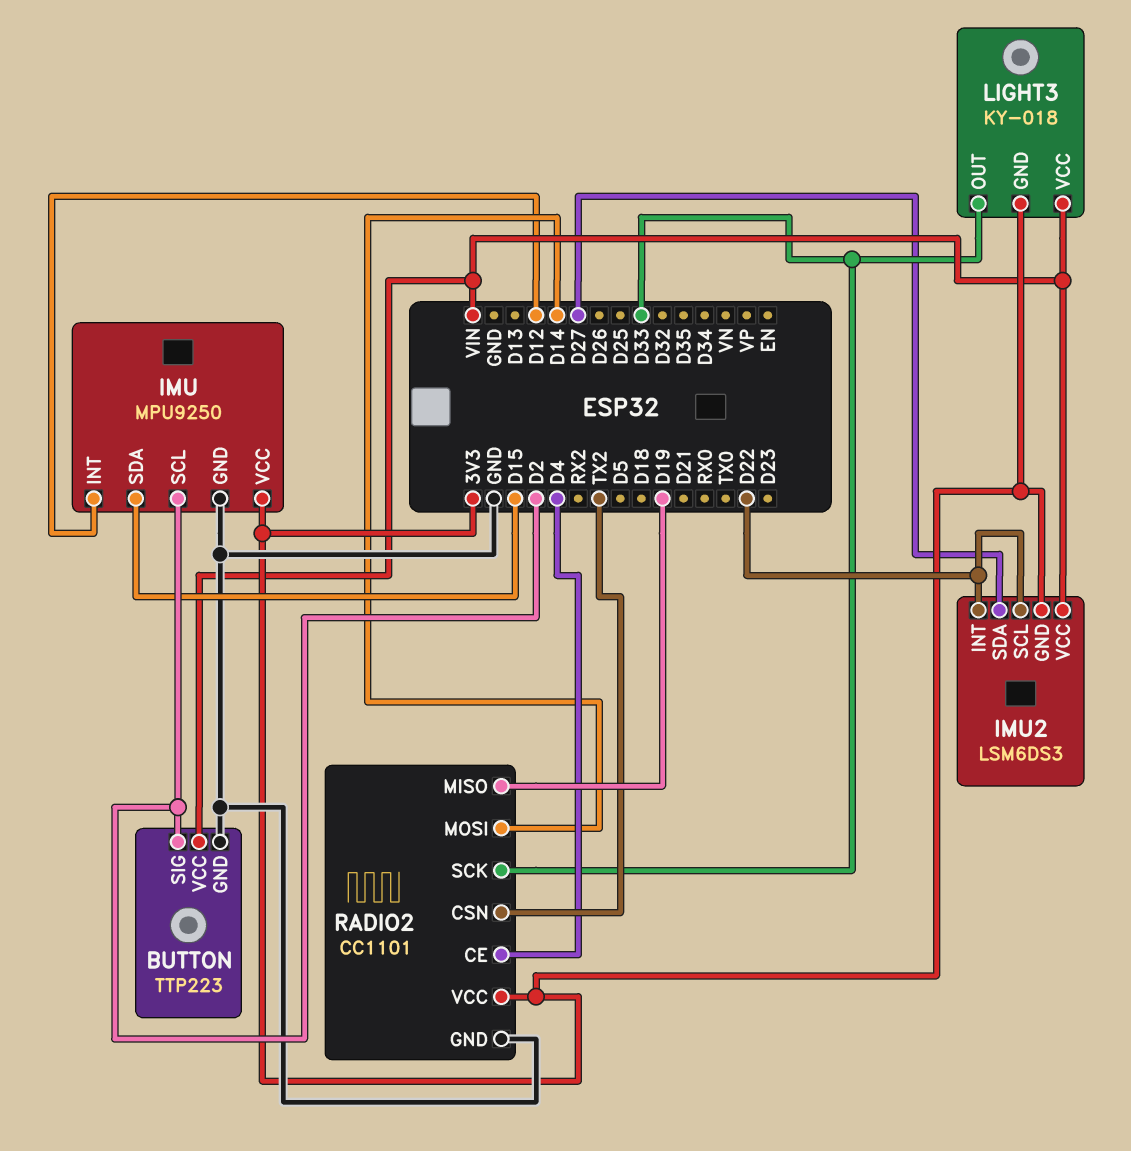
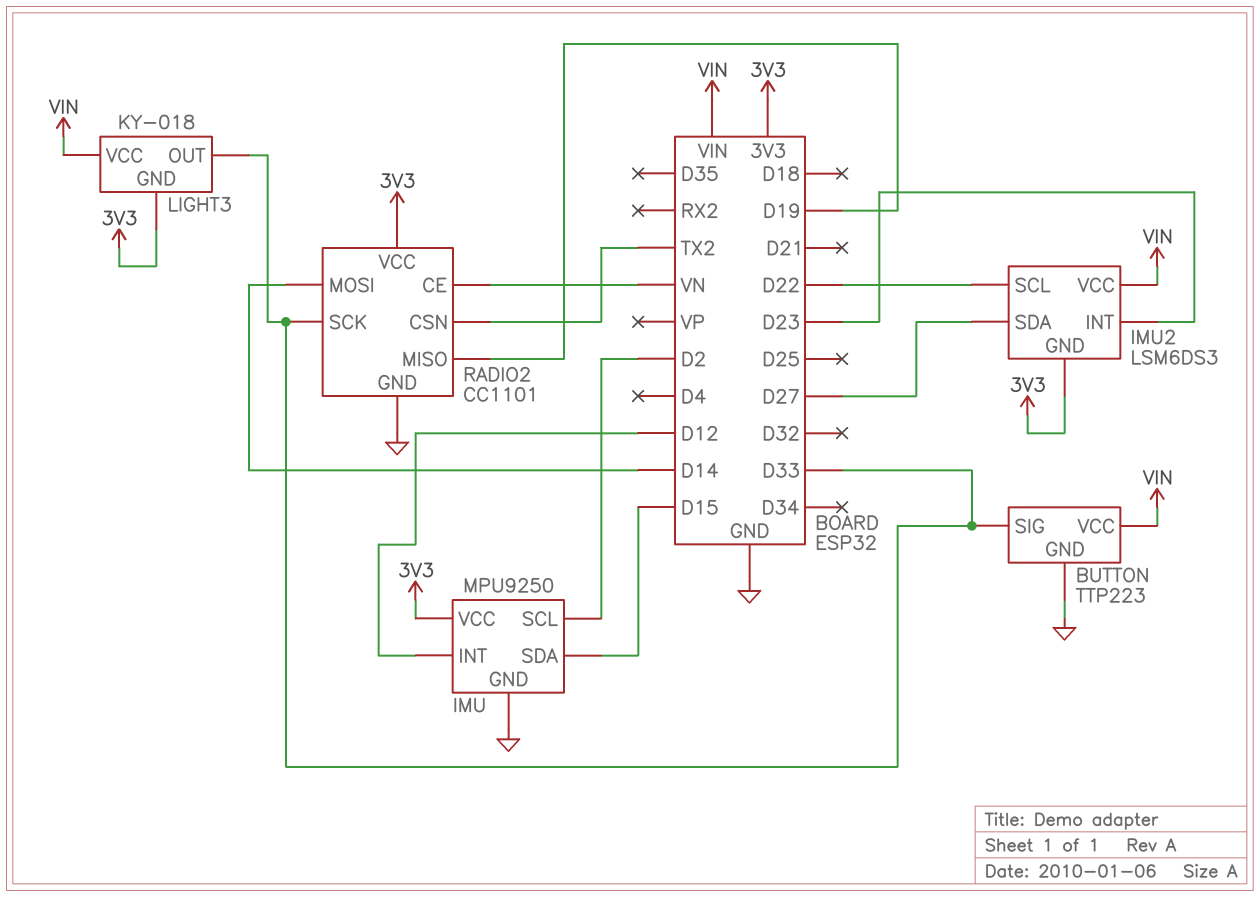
BUTTON pin SIG: D2 -> D33
IMU2 pin INT: D22 -> D23
RADIO2 pin CE: D4 -> VN

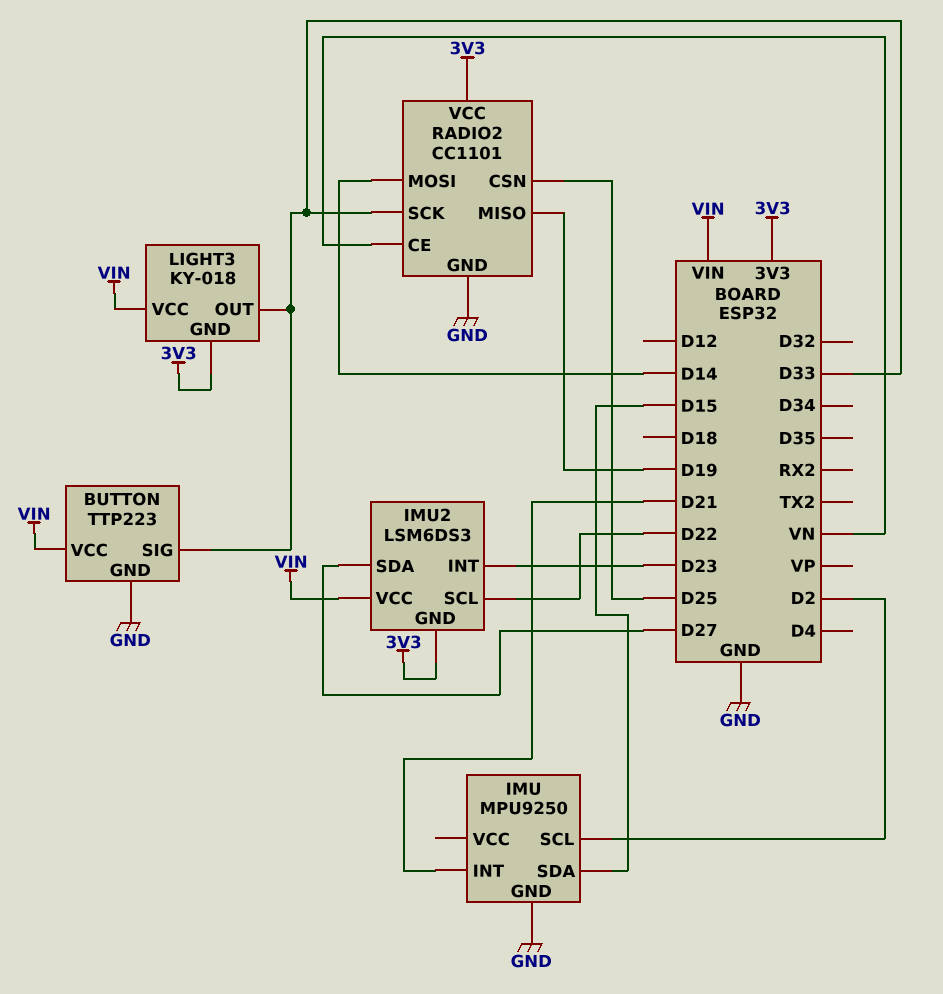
IMU pin INT: D12 -> D21
IMU pin VCC: 3V3 -> none
RADIO2 pin CSN: TX2 -> D25

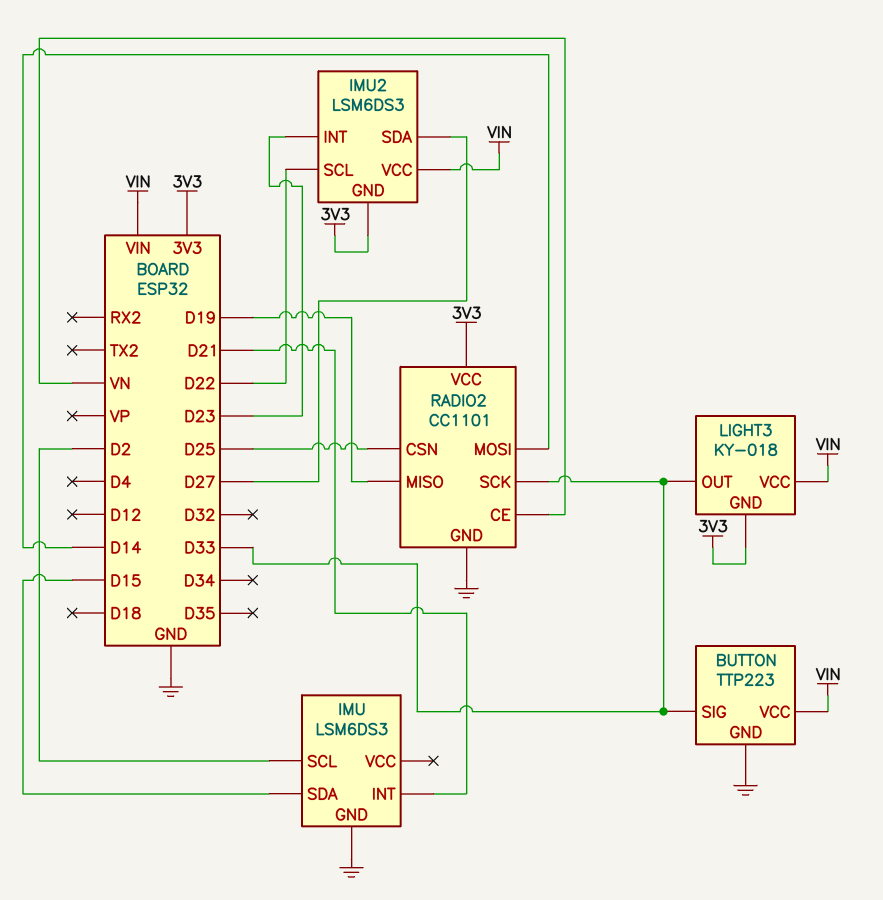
IMU: MPU9250 -> LSM6DS3

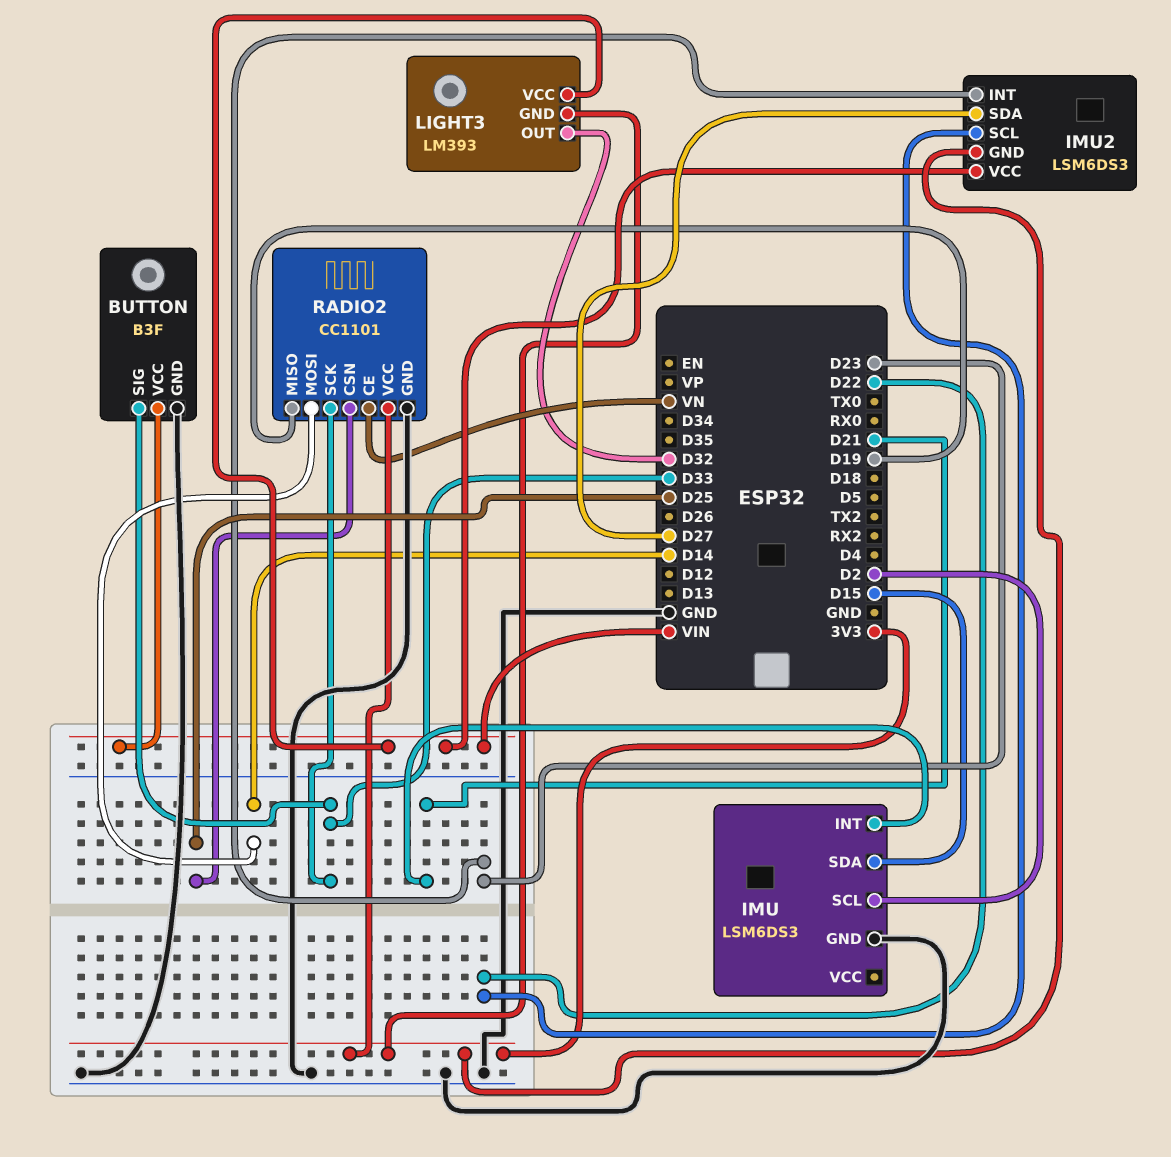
BUTTON: TTP223 -> B3F
LIGHT3: KY-018 -> LM393
LIGHT3 pin OUT: D33 -> D32

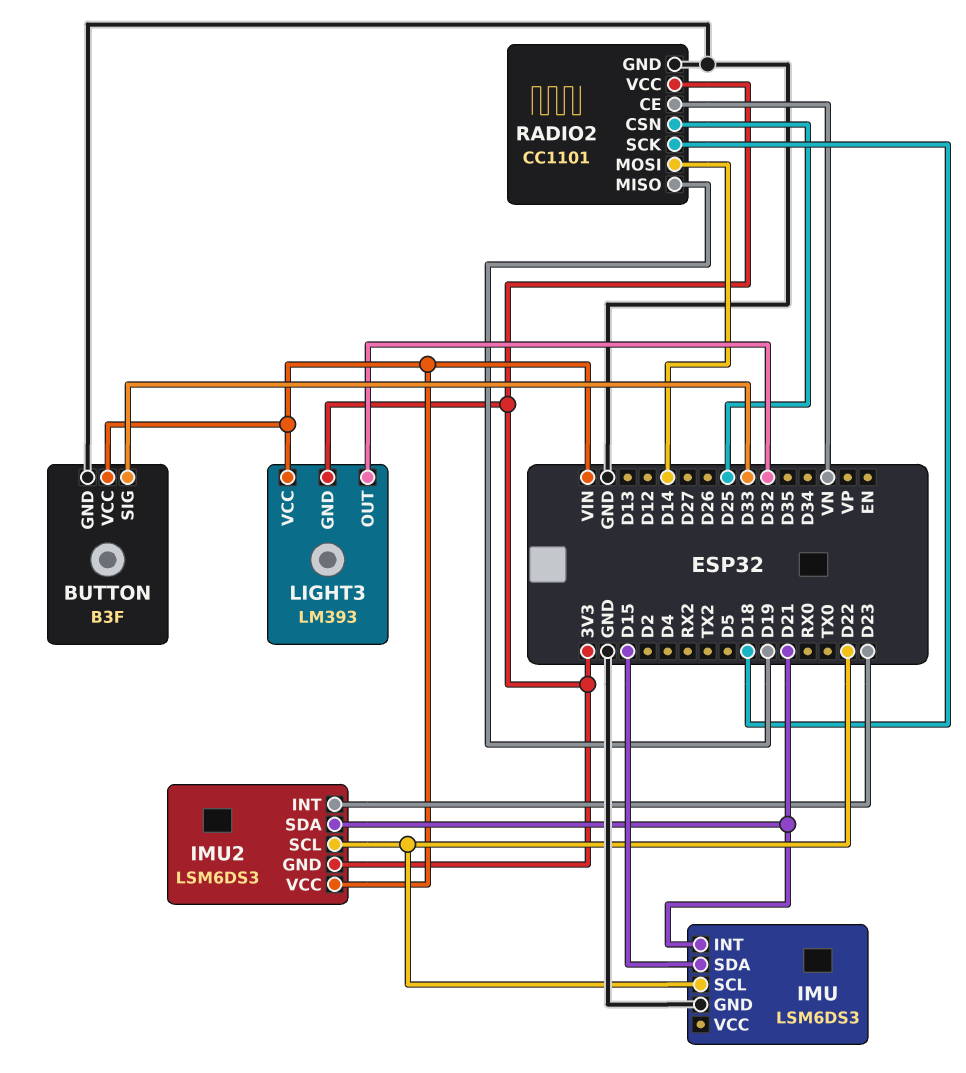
IMU pin SCL: D2 -> D22
IMU2 pin SDA: D27 -> D21
RADIO2 pin SCK: D33 -> D18

